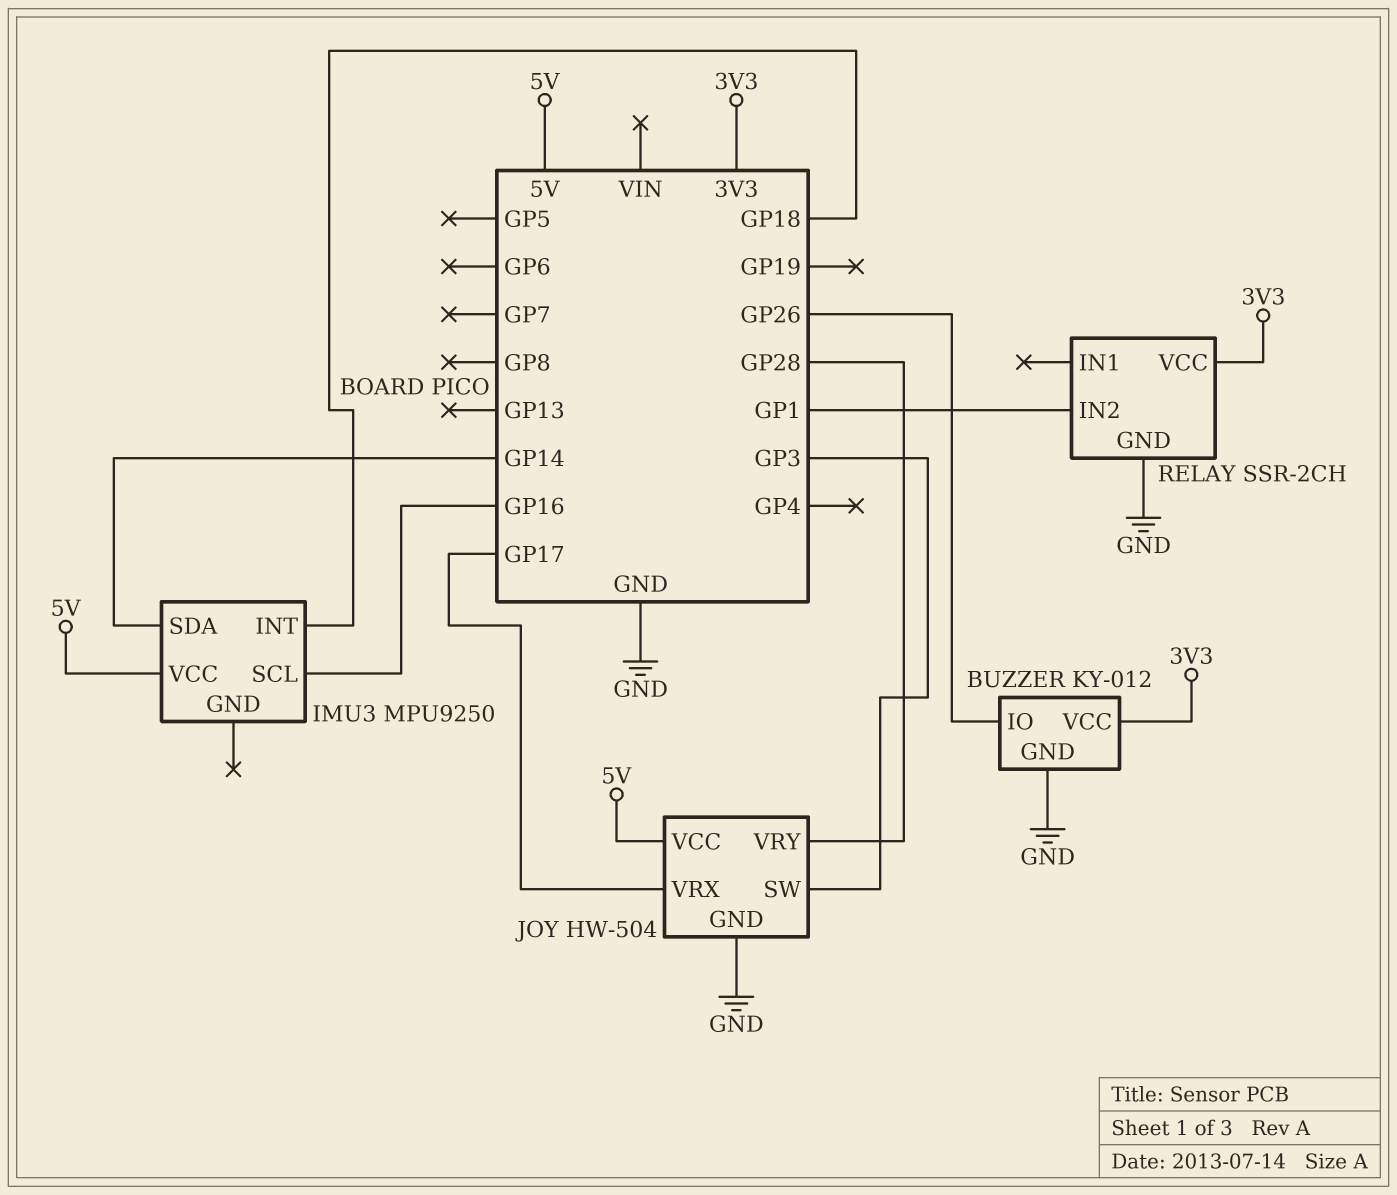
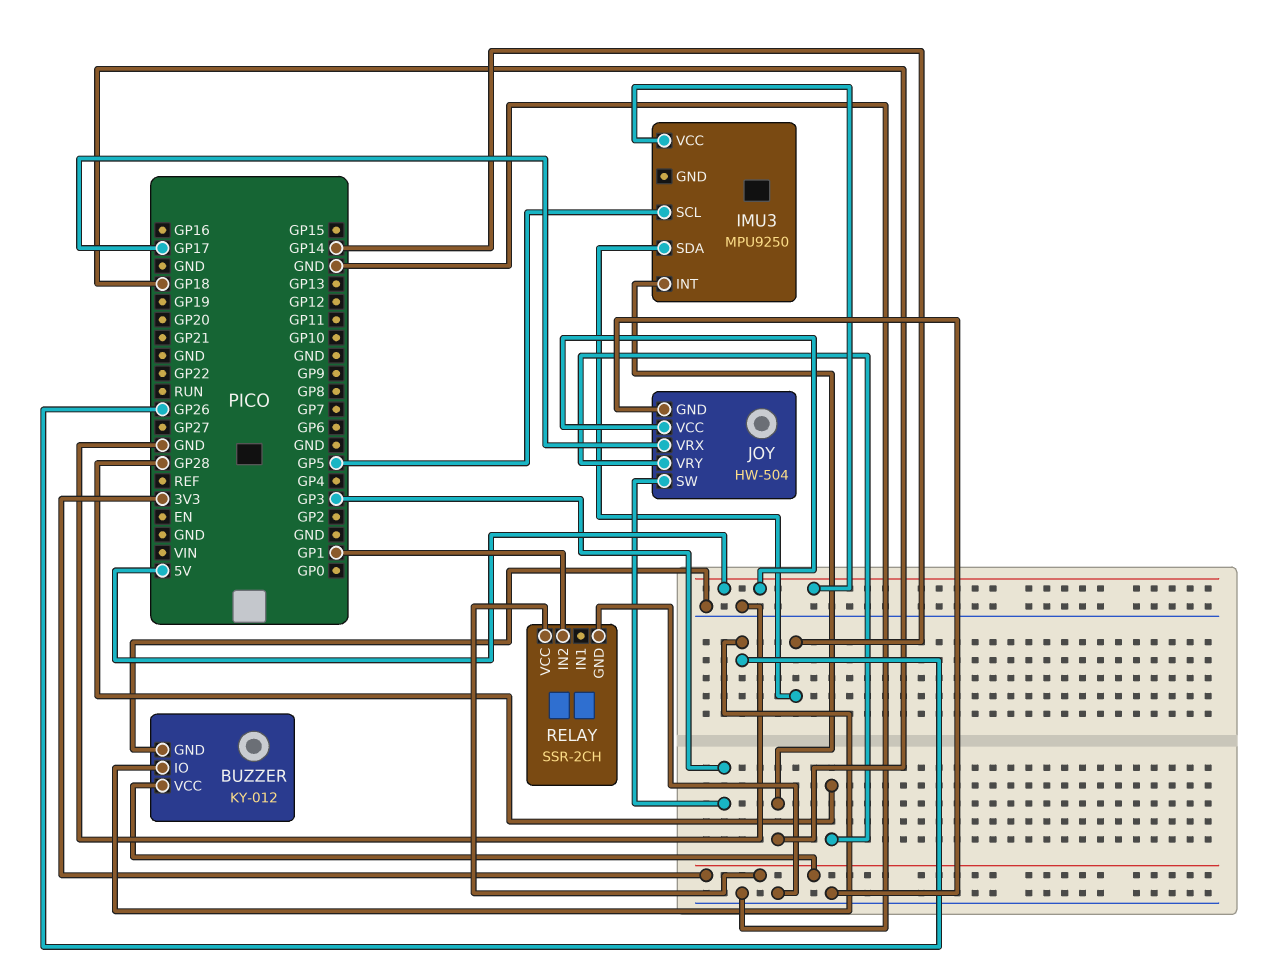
IMU3 pin SCL: GP16 -> GP5

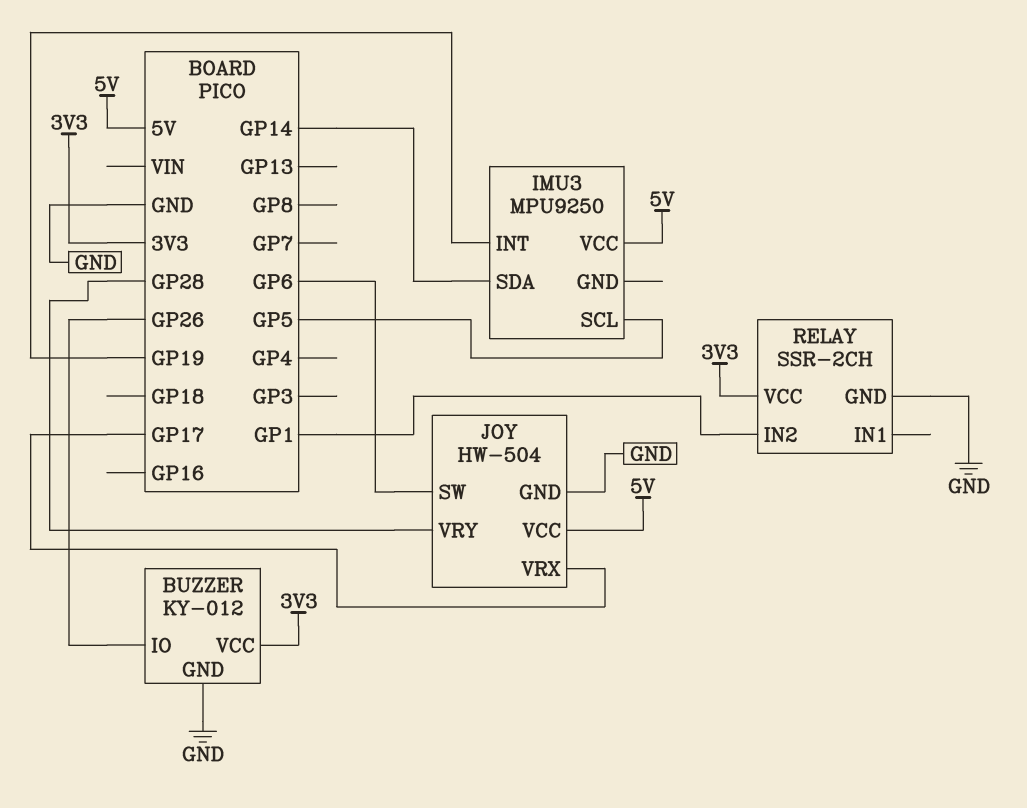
IMU3 pin INT: GP18 -> GP19
JOY pin SW: GP3 -> GP6

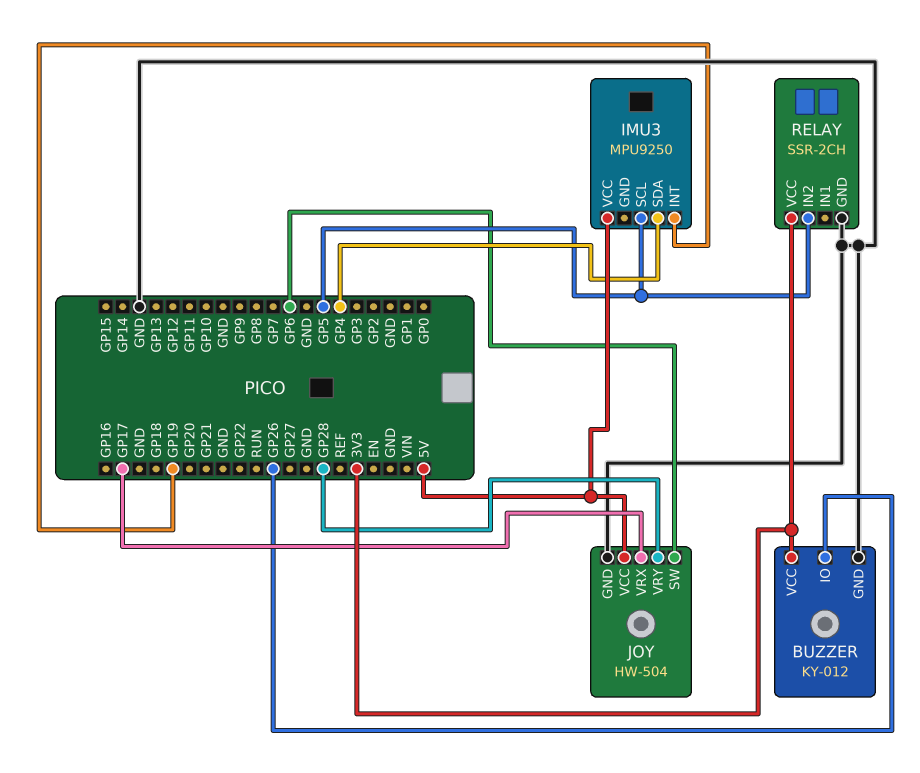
IMU3 pin SDA: GP14 -> GP4
RELAY pin IN2: GP1 -> GP5

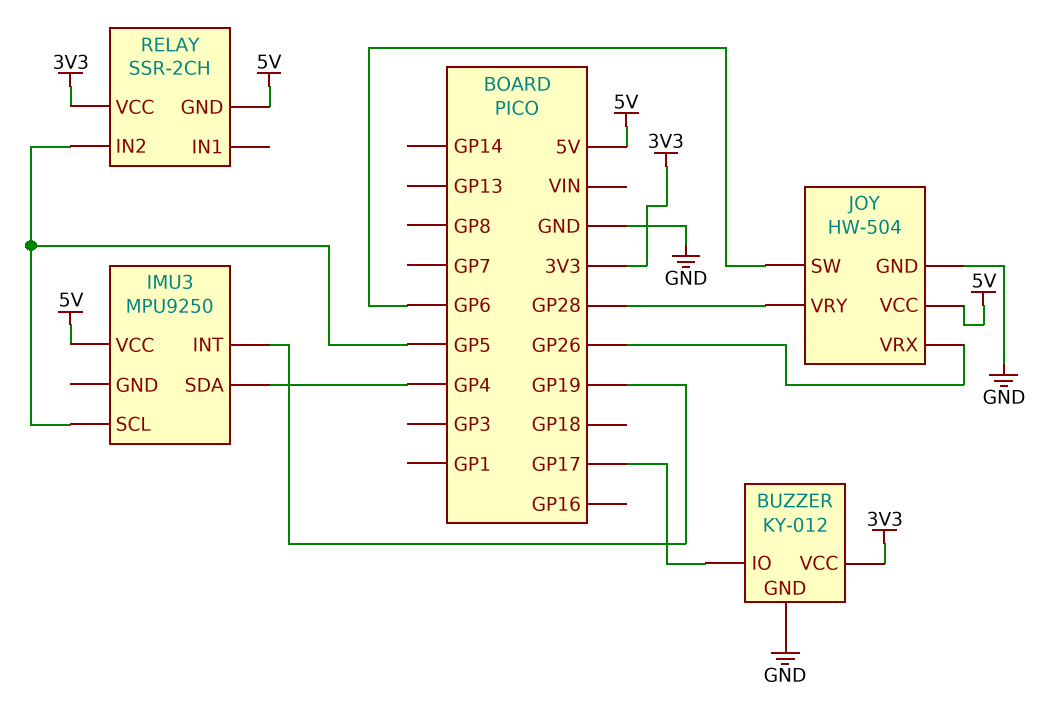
BUZZER pin IO: GP26 -> GP17
JOY pin VRX: GP17 -> GP26
RELAY pin GND: GND -> 5V

